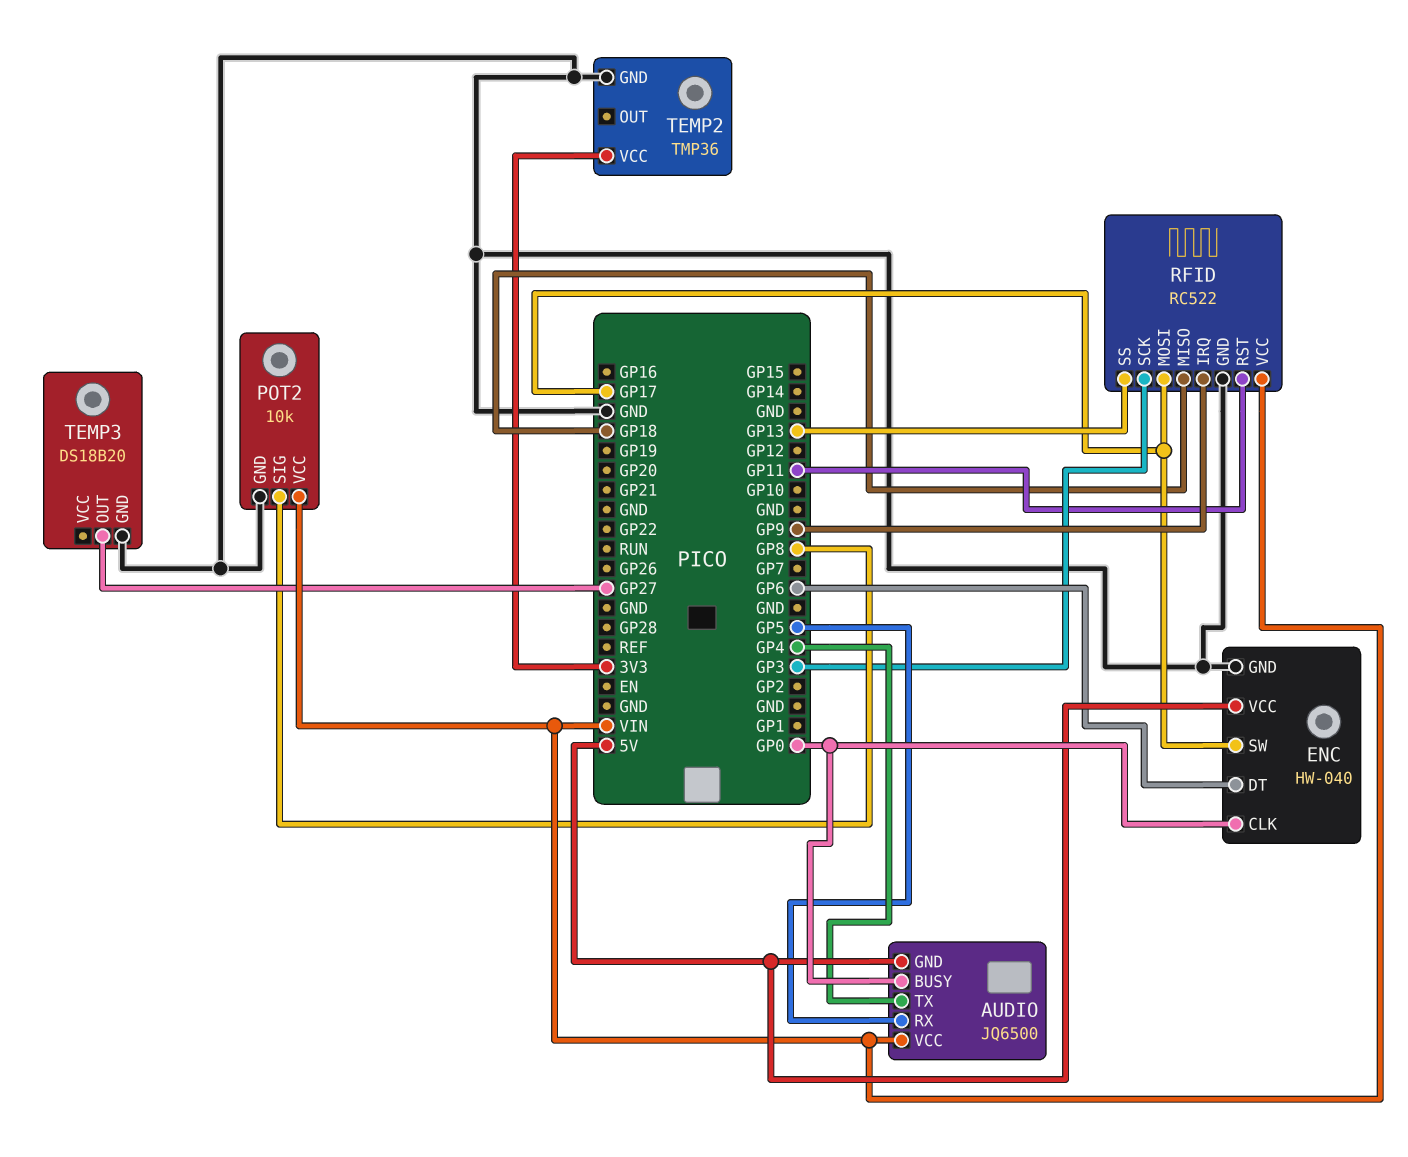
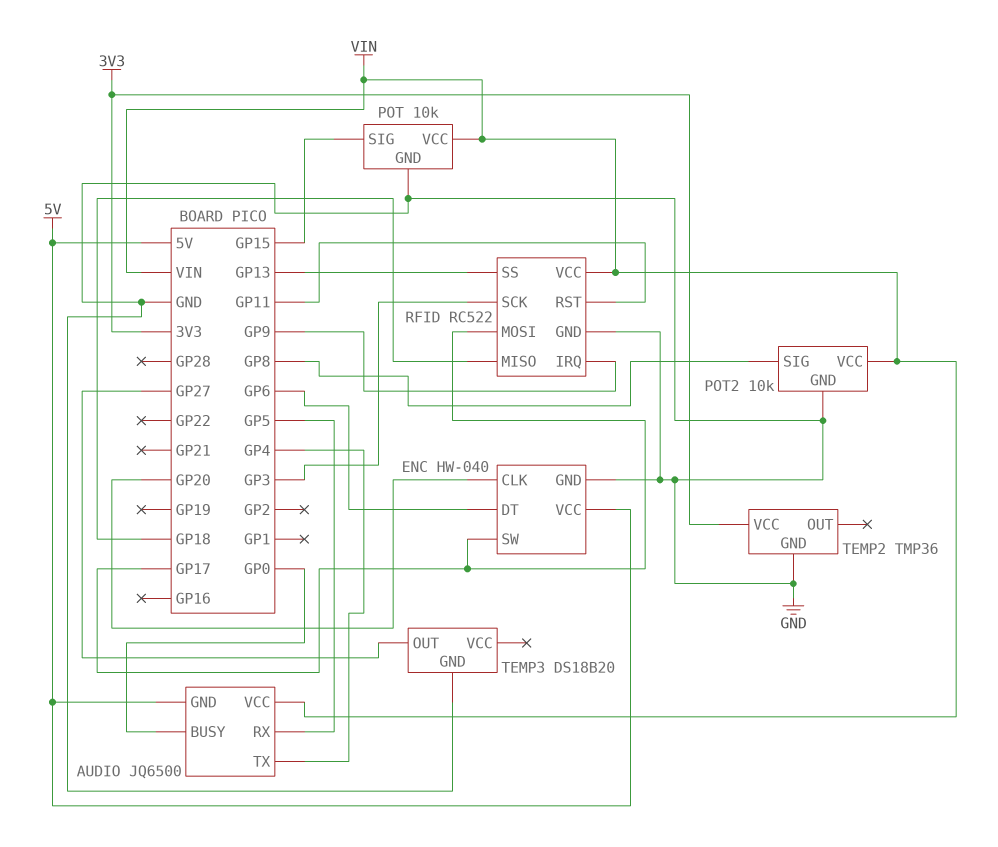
ENC pin CLK: GP0 -> GP20
POT: none -> 10k
POT pin GND: none -> GND
POT pin SIG: none -> GP15
POT pin VCC: none -> VIN

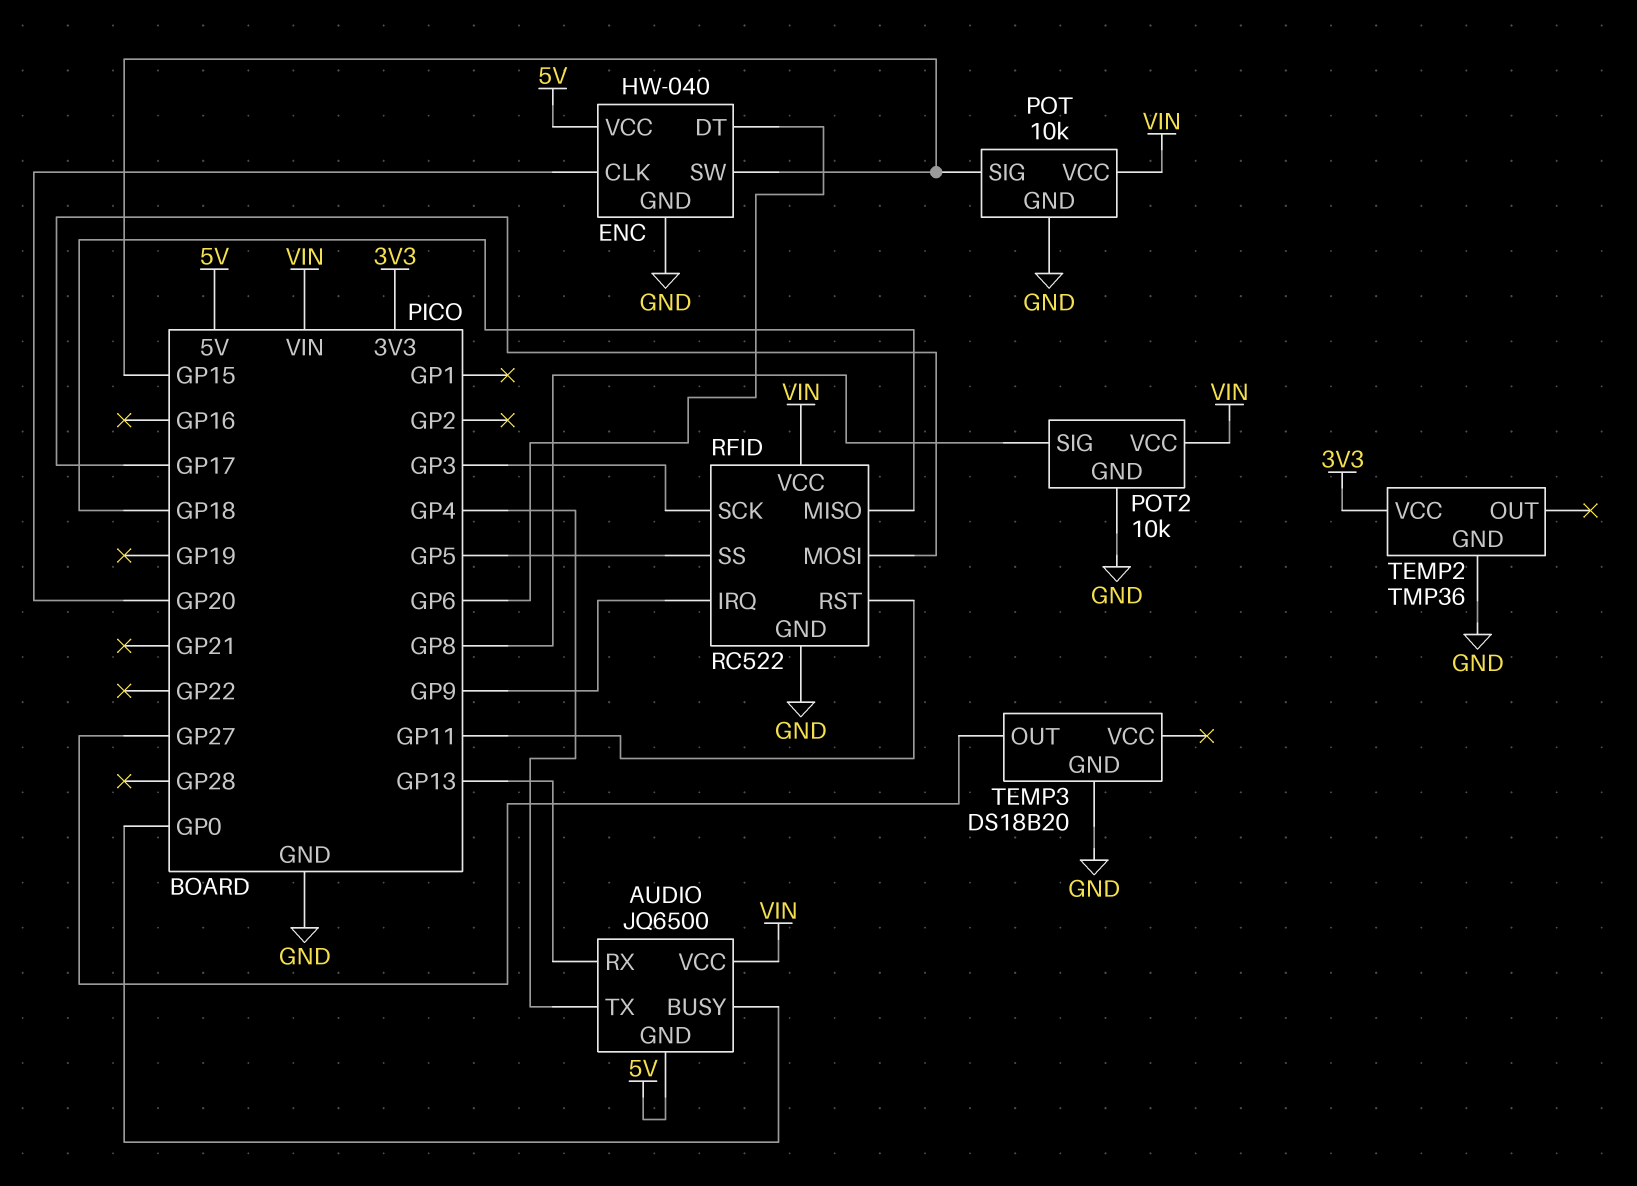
AUDIO pin RX: GP5 -> GP13
ENC pin SW: GP17 -> GP15
RFID pin SS: GP13 -> GP5

